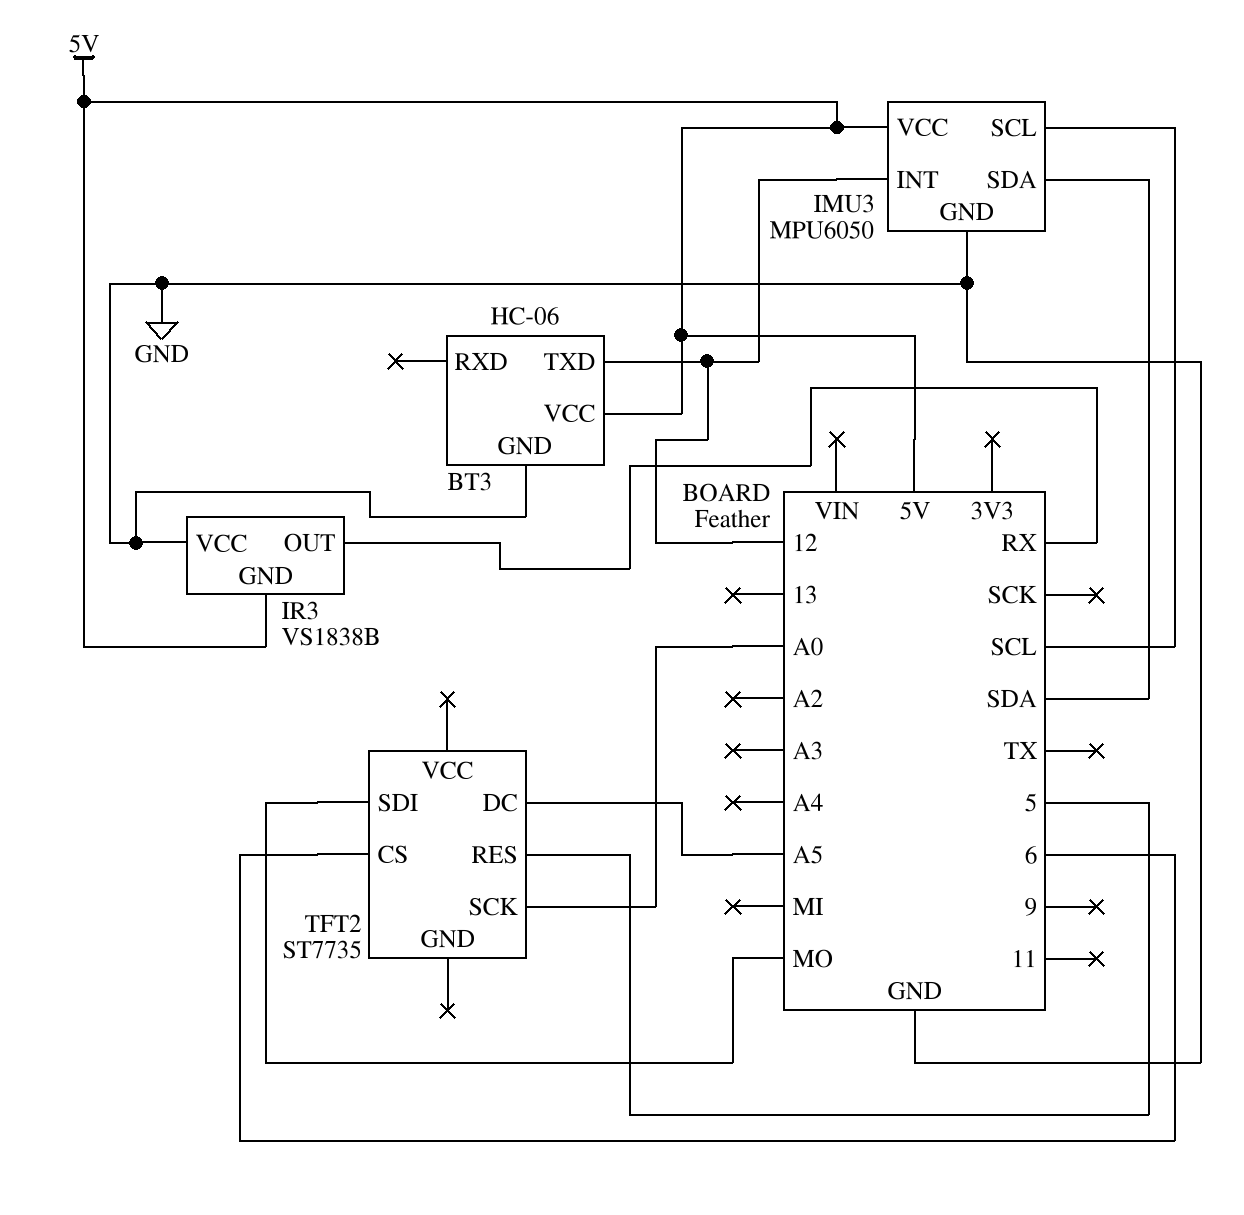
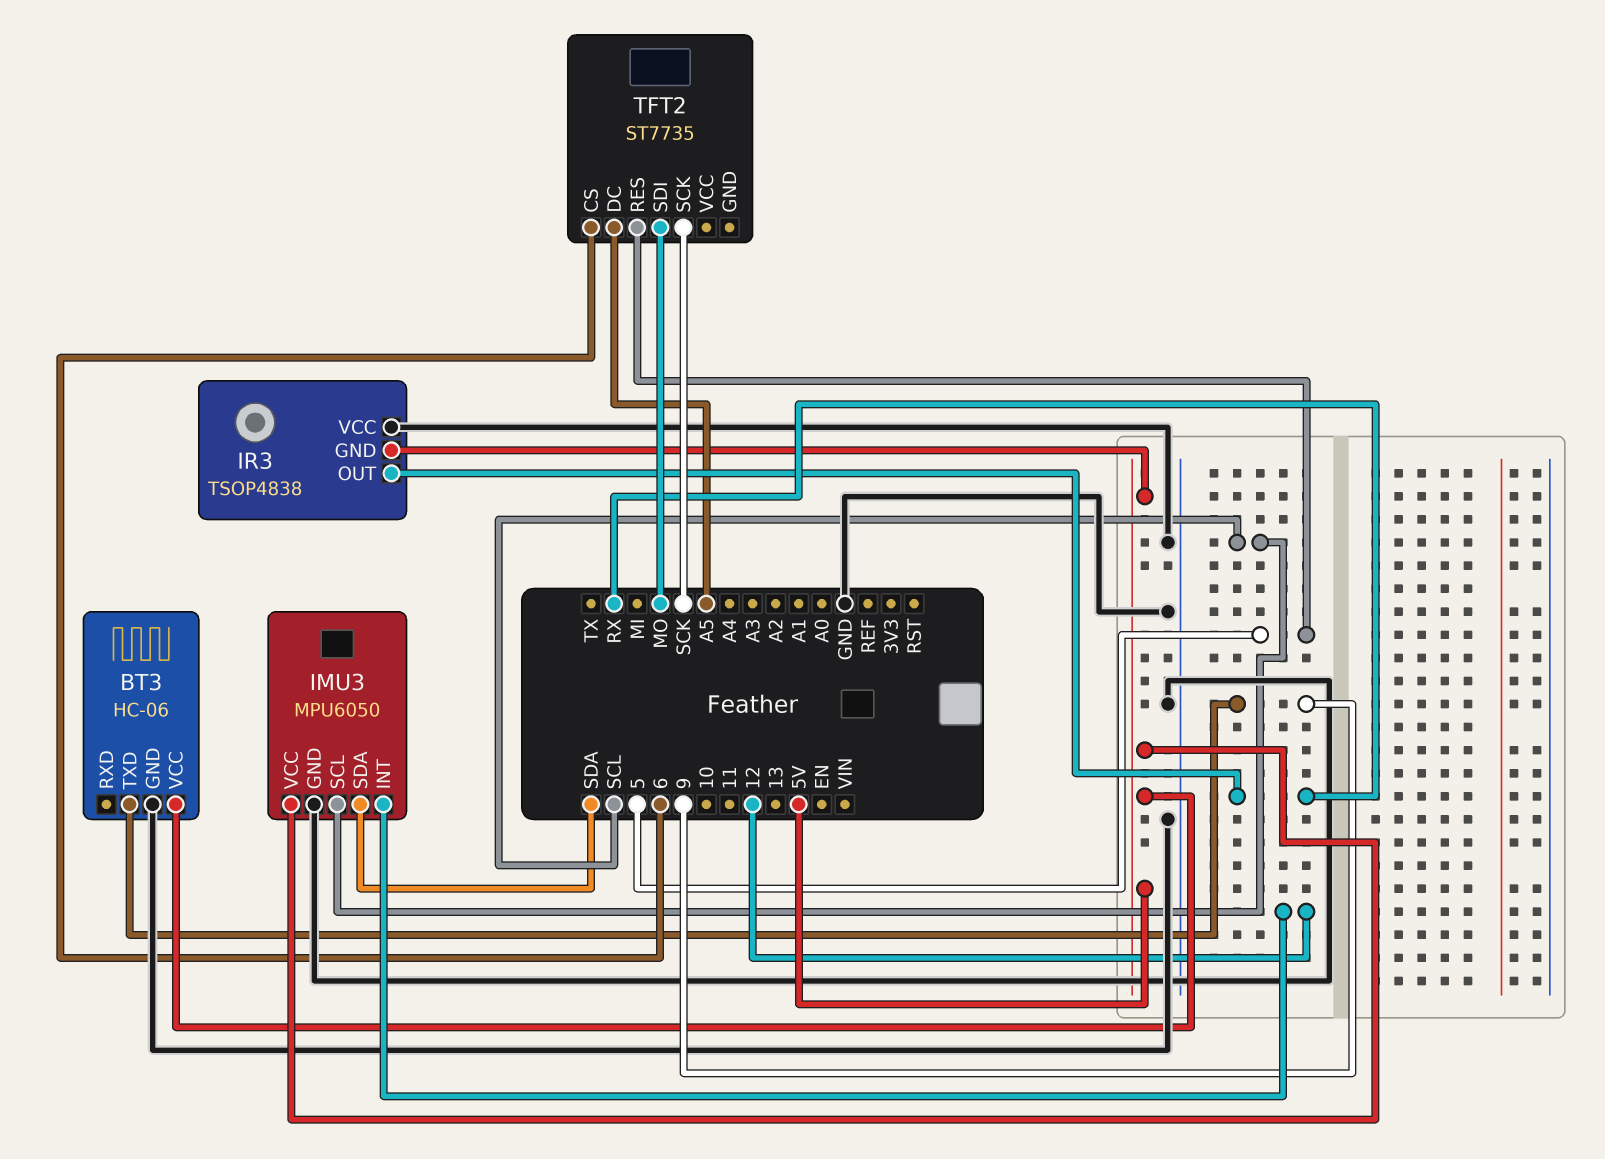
BT3 pin TXD: 12 -> 9
IR3: VS1838B -> TSOP4838
TFT2 pin SCK: A0 -> SCK

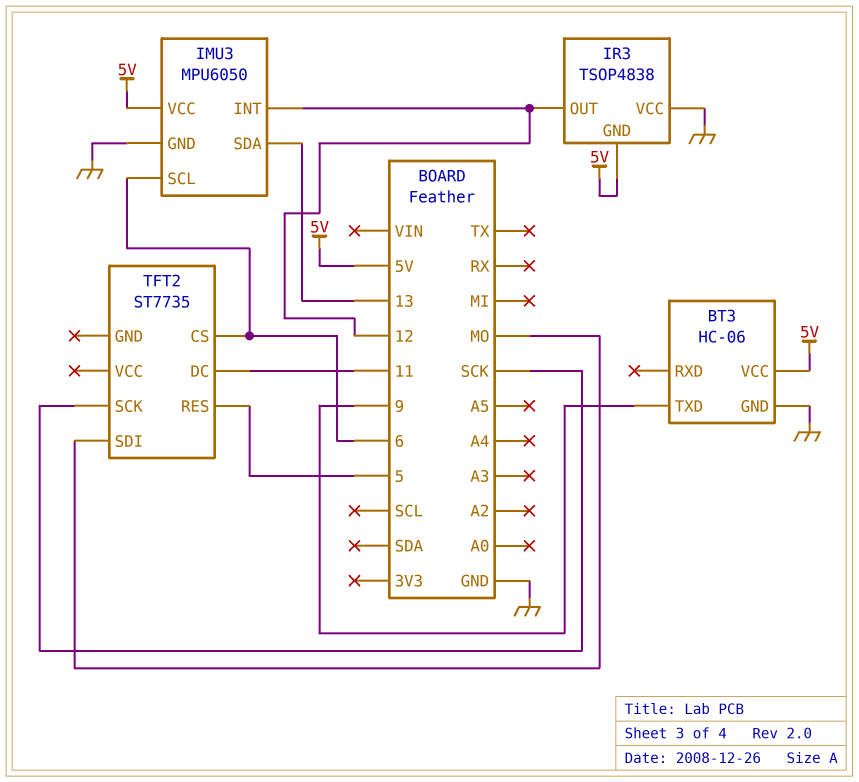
IMU3 pin SCL: SCL -> 6
IMU3 pin SDA: SDA -> 13
IR3 pin OUT: RX -> 12
TFT2 pin DC: A5 -> 11

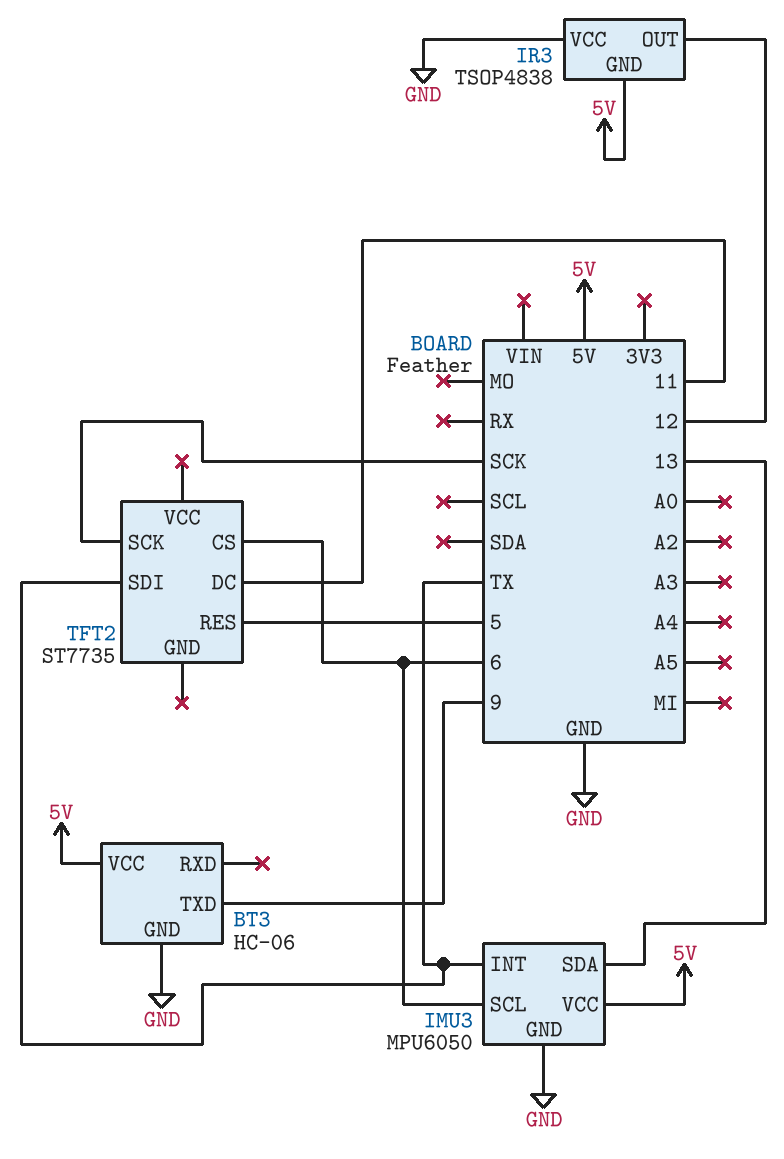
IMU3 pin INT: 12 -> TX
TFT2 pin SDI: MO -> TX

